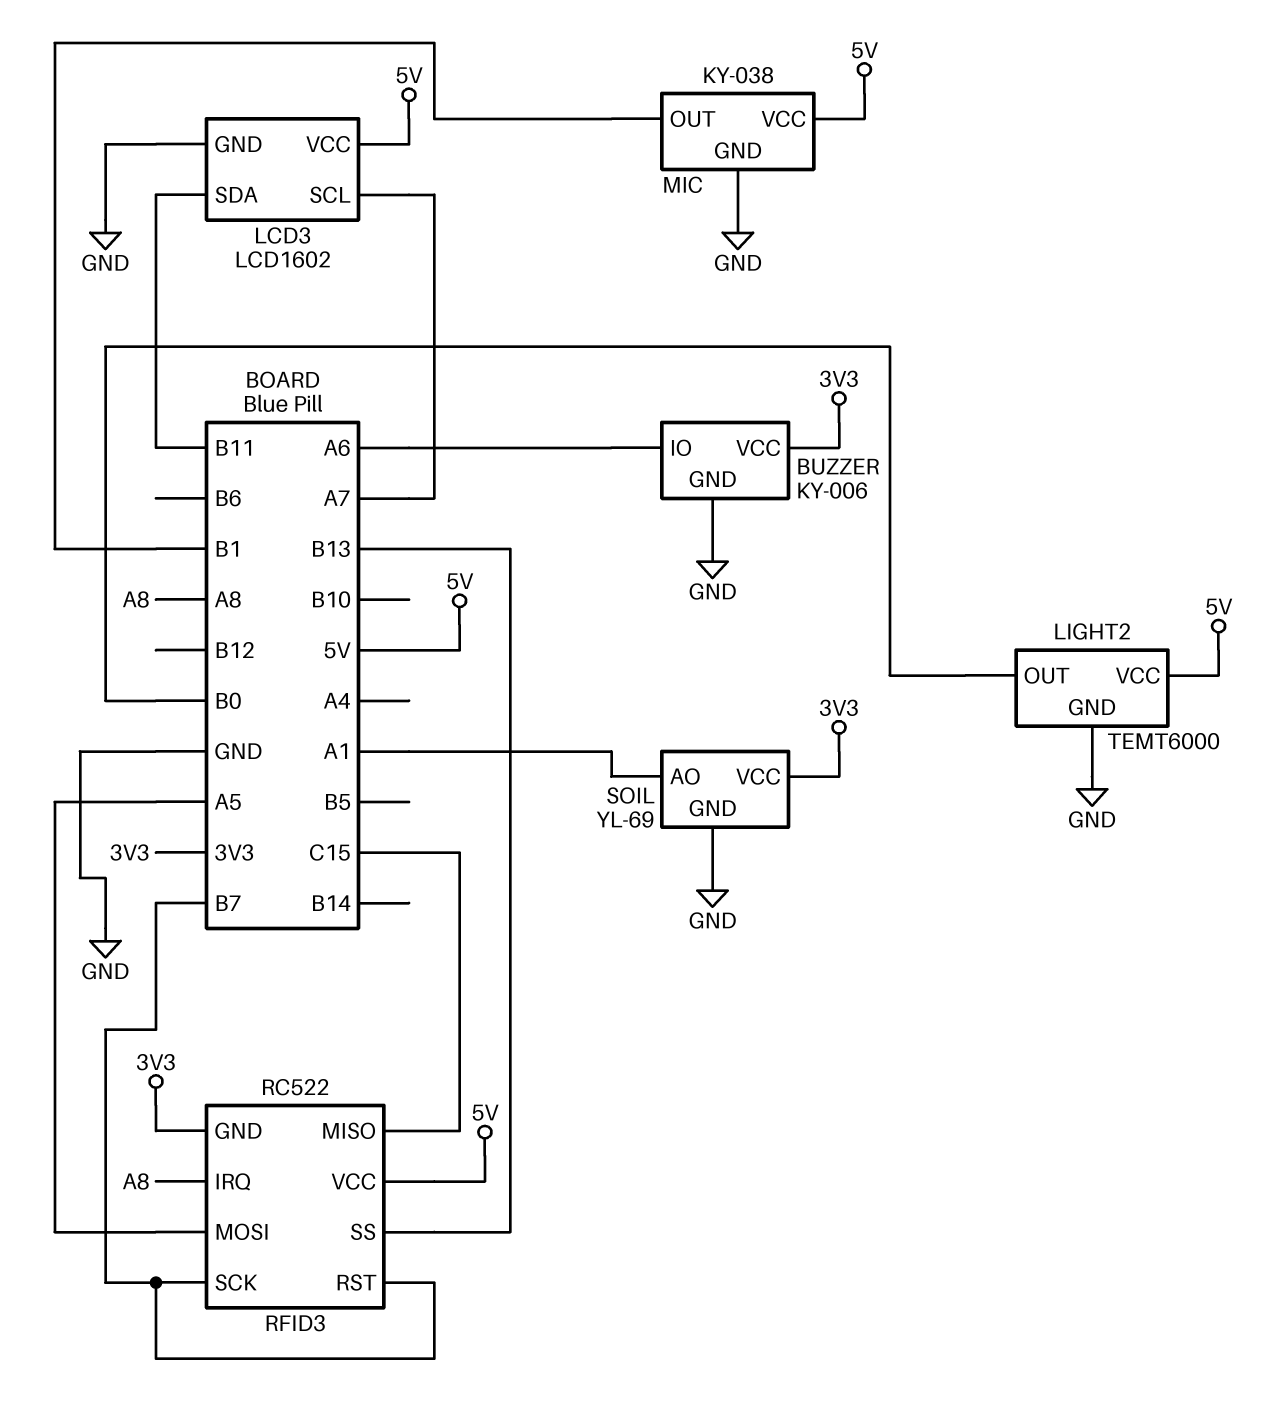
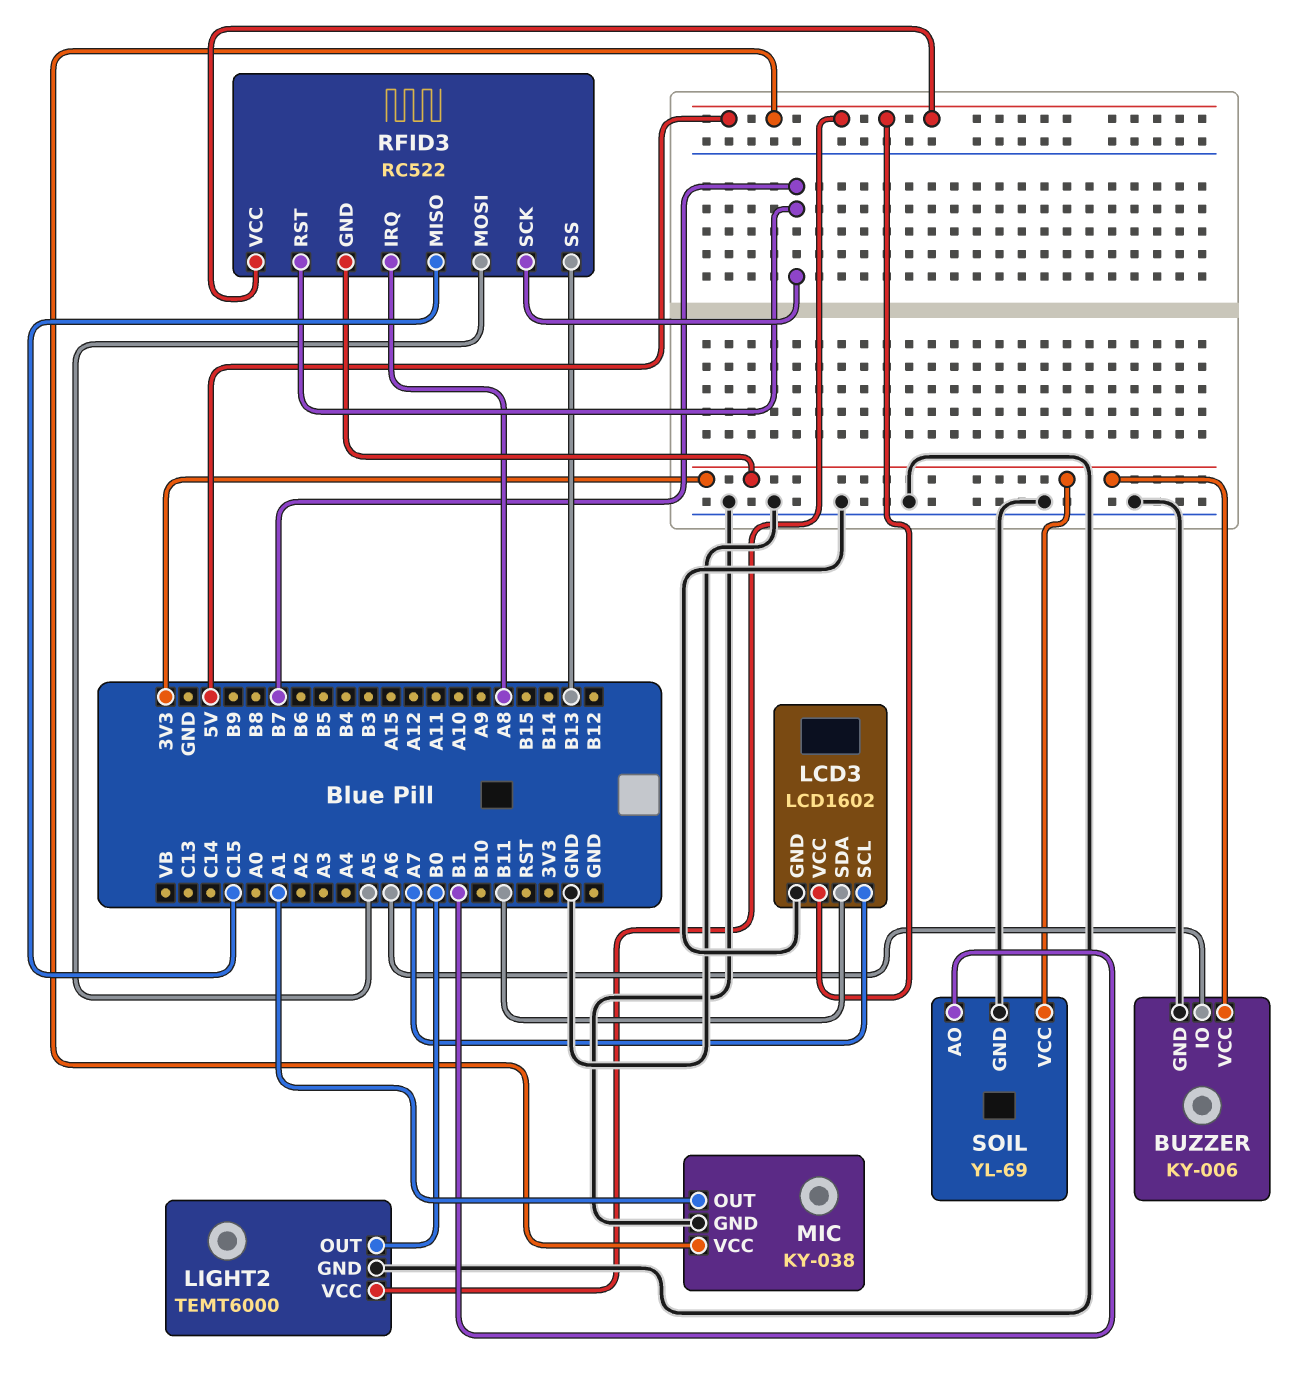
MIC pin OUT: B1 -> A1
SOIL pin AO: A1 -> B1

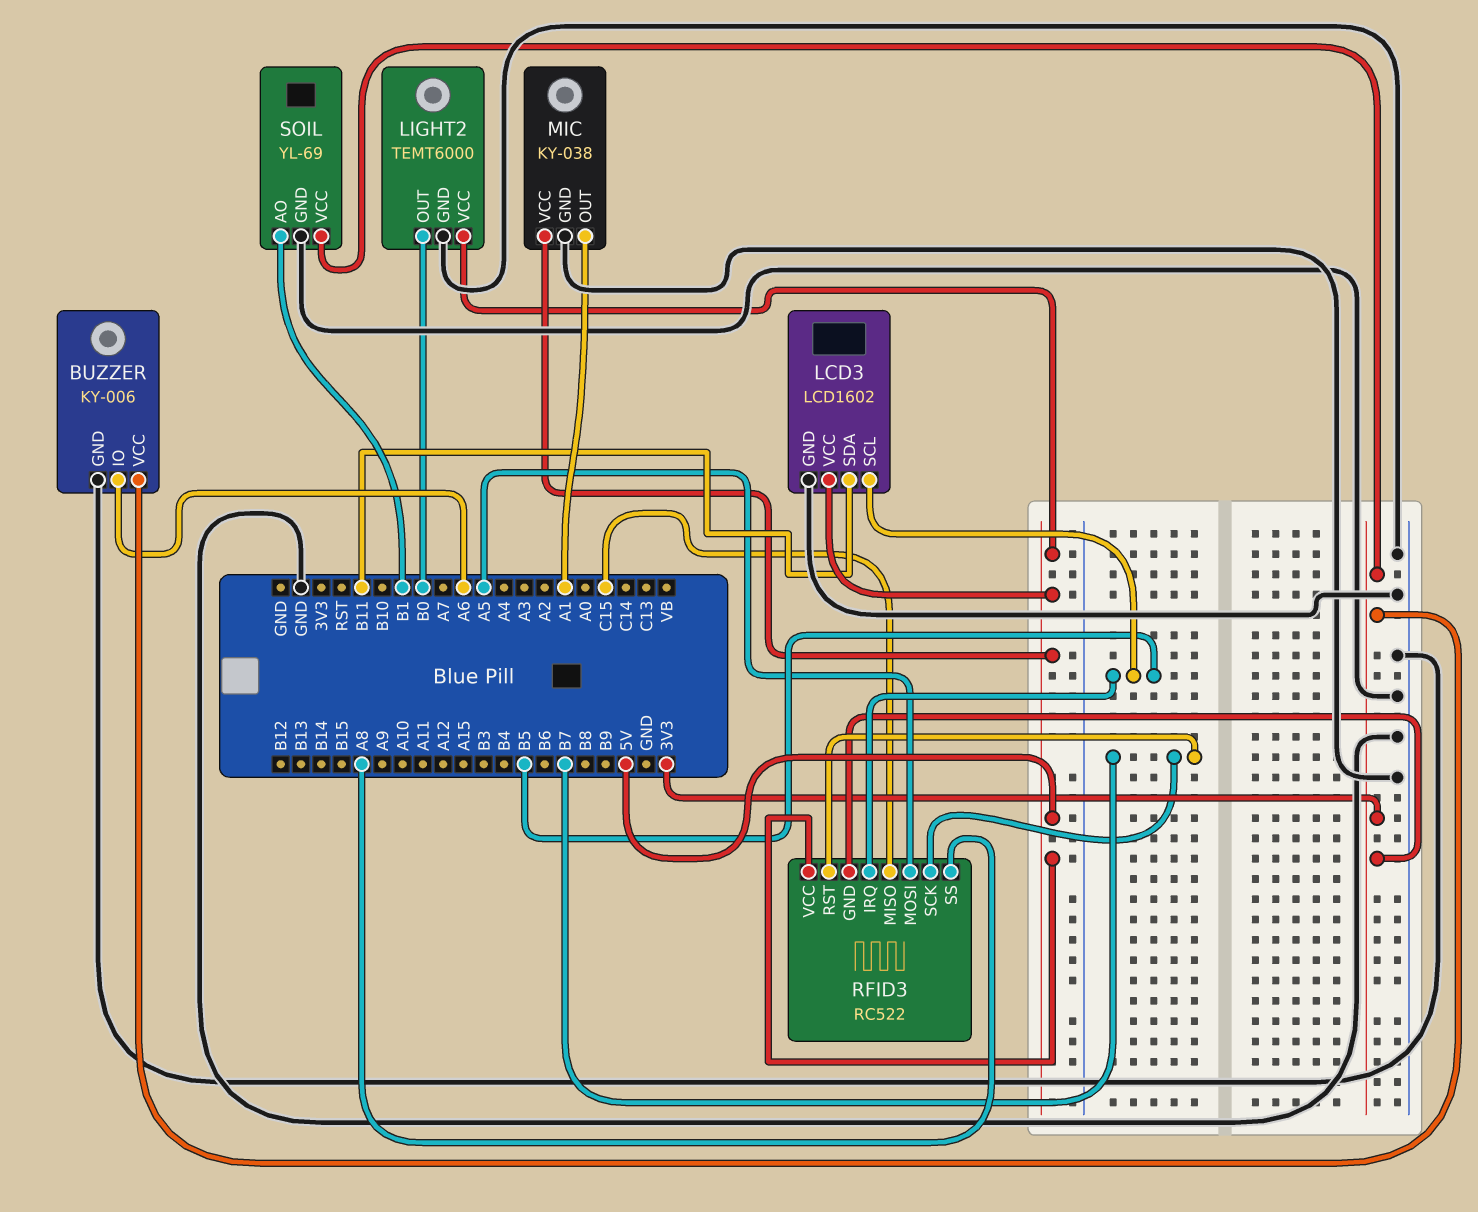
LCD3 pin SCL: A7 -> B5
RFID3 pin IRQ: A8 -> B5
RFID3 pin SS: B13 -> A8

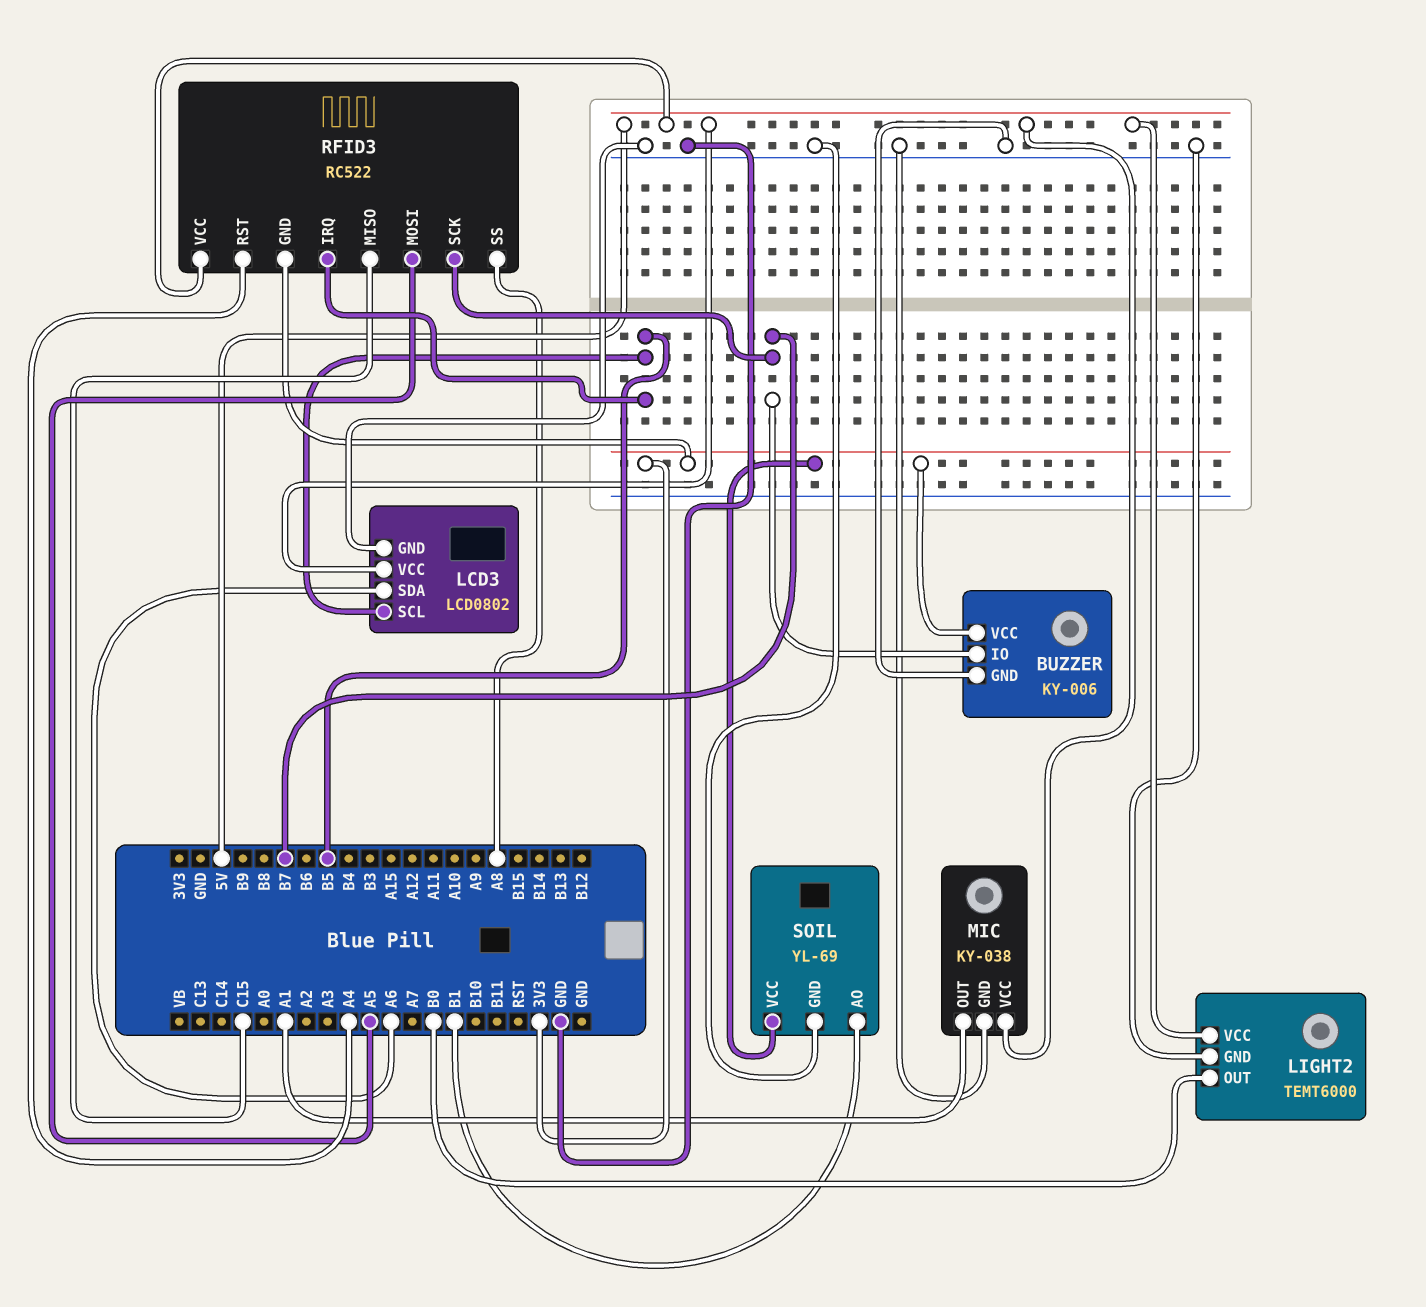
BUZZER pin IO: A6 -> B7
LCD3: LCD1602 -> LCD0802
LCD3 pin SDA: B11 -> A6
RFID3 pin RST: B7 -> A4

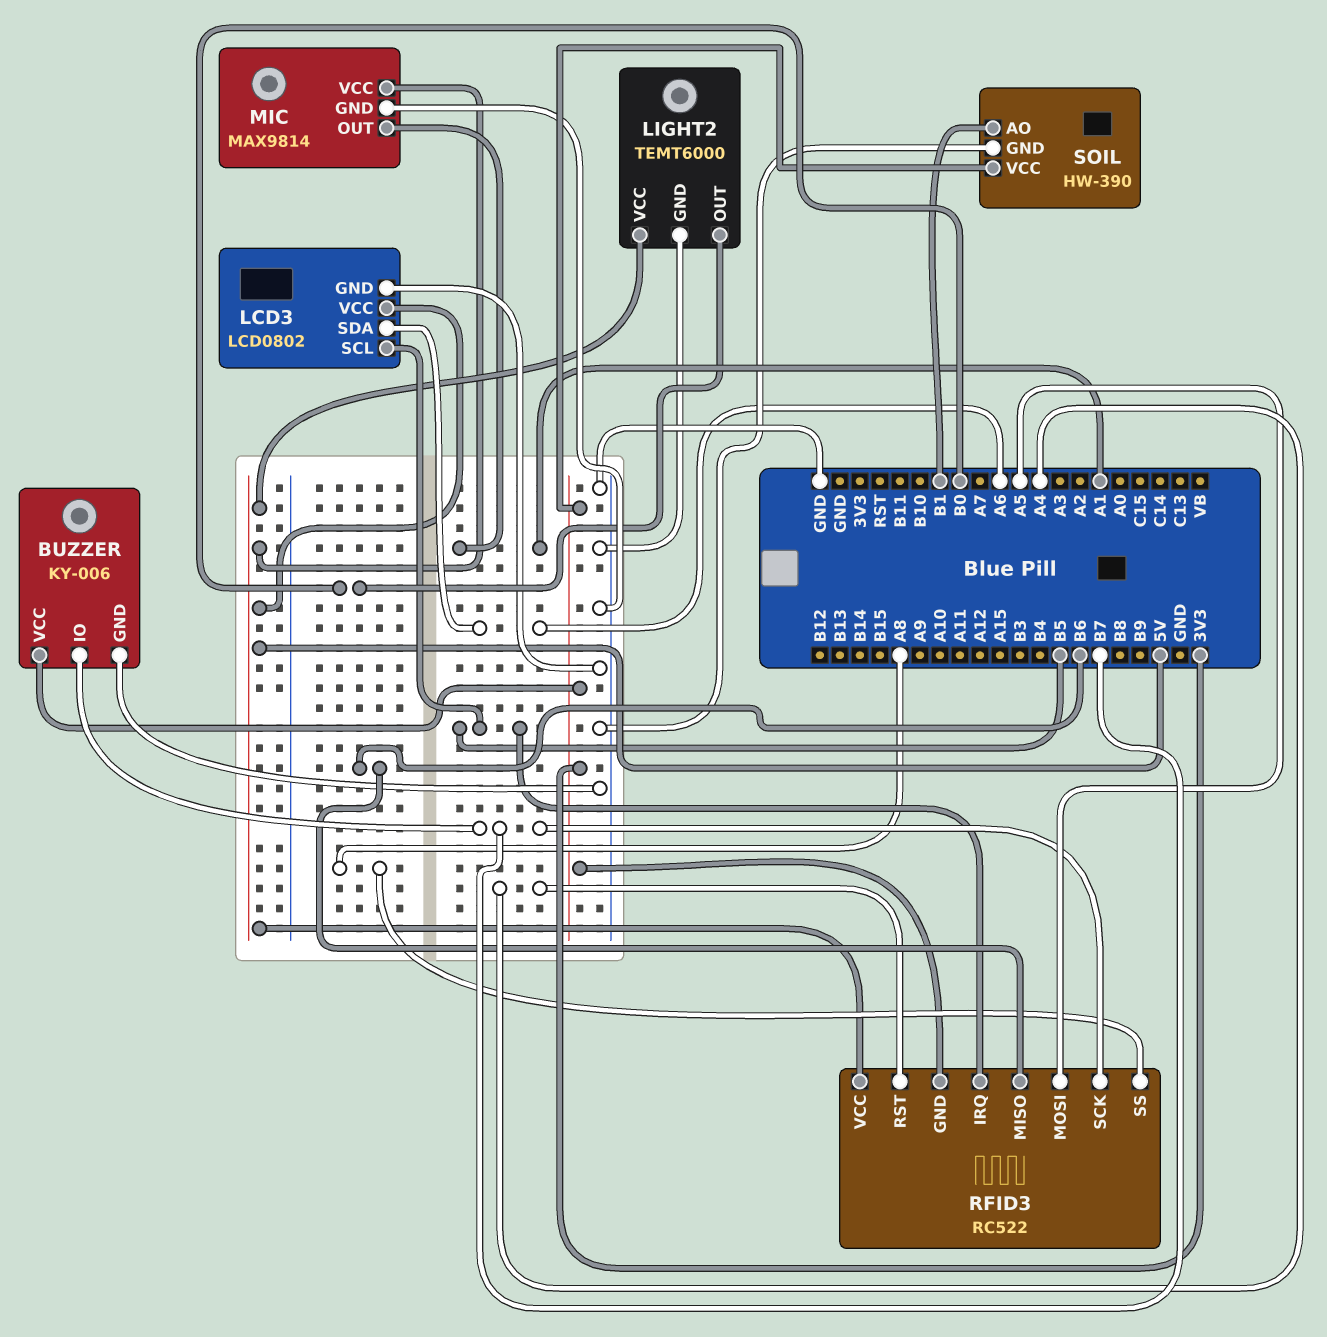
MIC: KY-038 -> MAX9814
RFID3 pin MISO: C15 -> B6
SOIL: YL-69 -> HW-390

